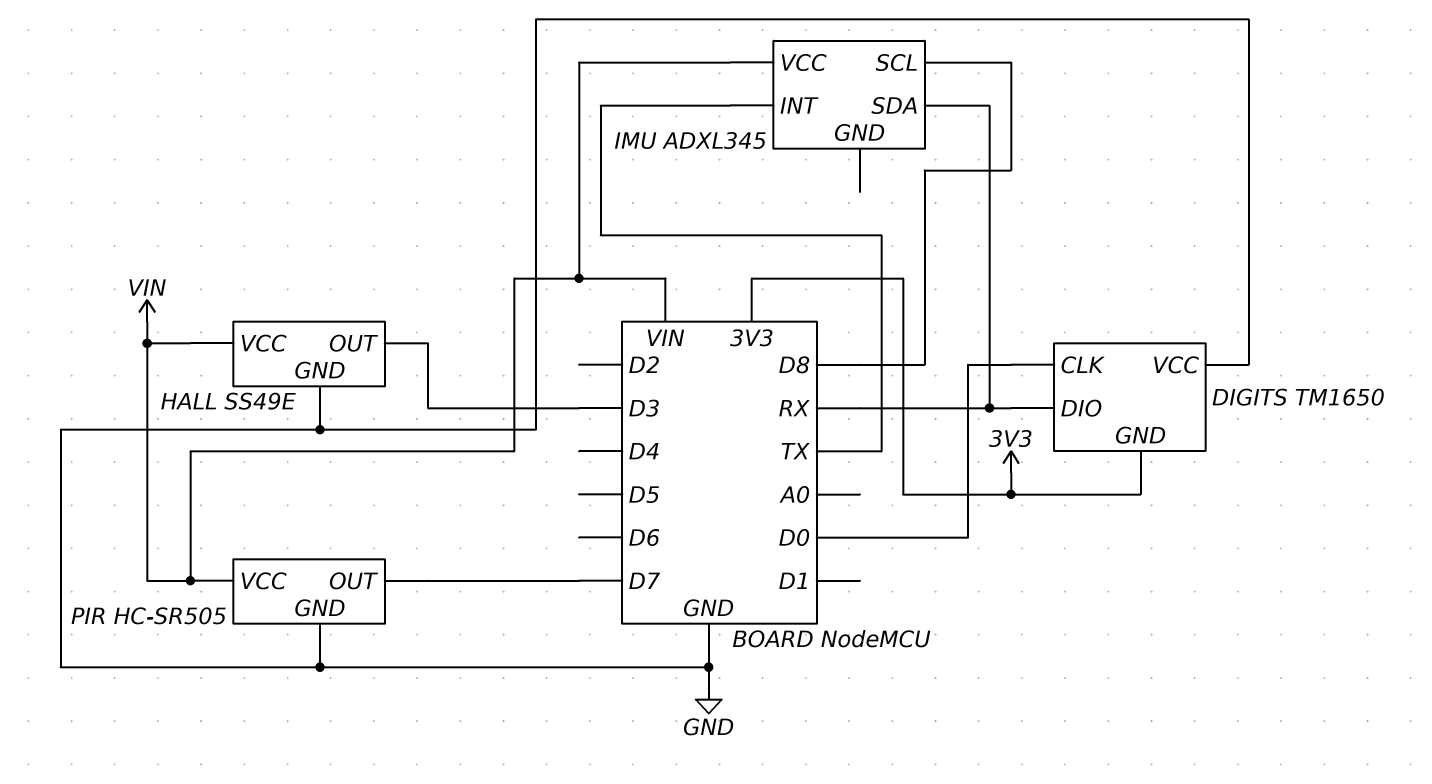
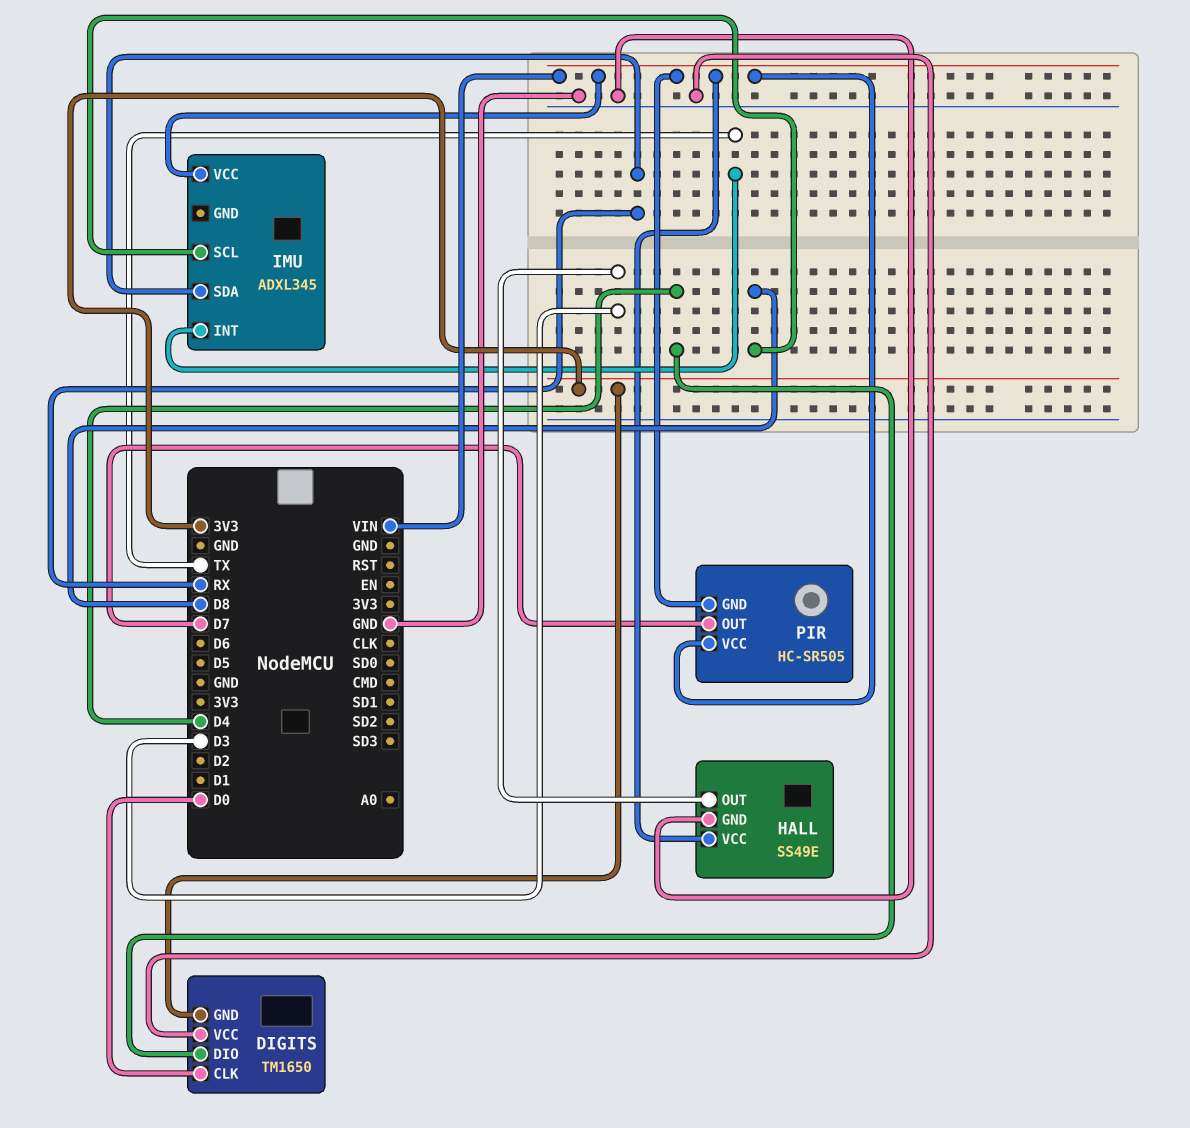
DIGITS pin DIO: RX -> D4
PIR pin GND: GND -> VIN

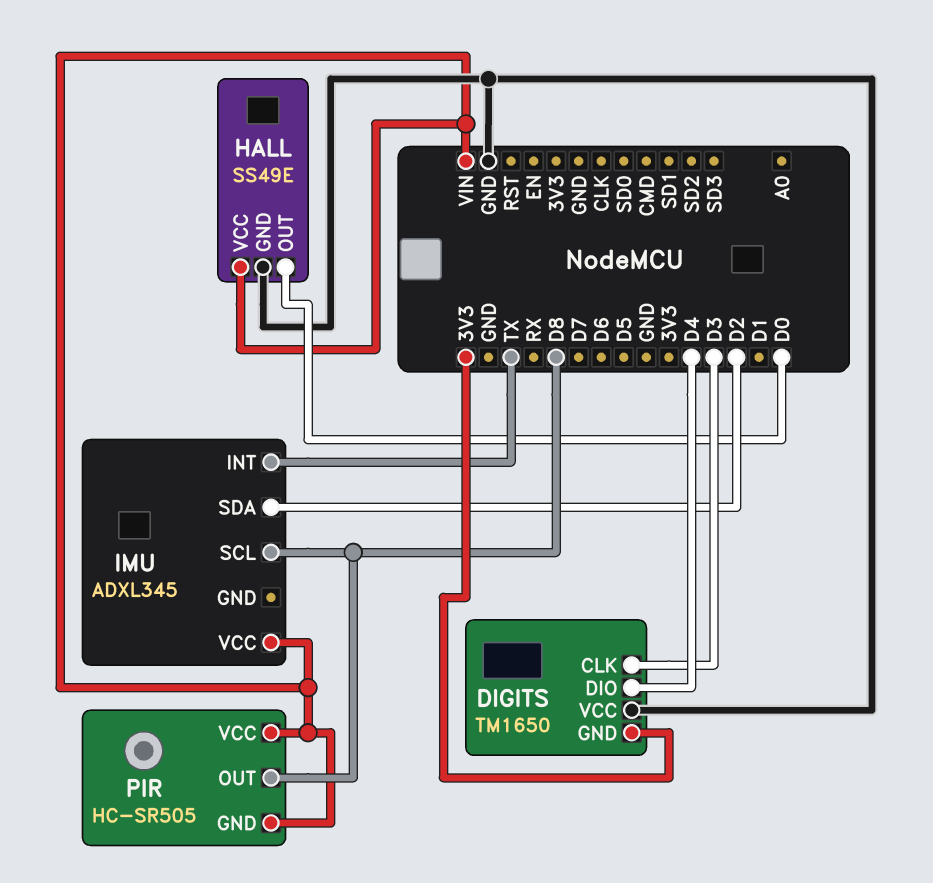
DIGITS pin CLK: D0 -> D3
HALL pin OUT: D3 -> D0
IMU pin SDA: RX -> D2
PIR pin OUT: D7 -> D8

